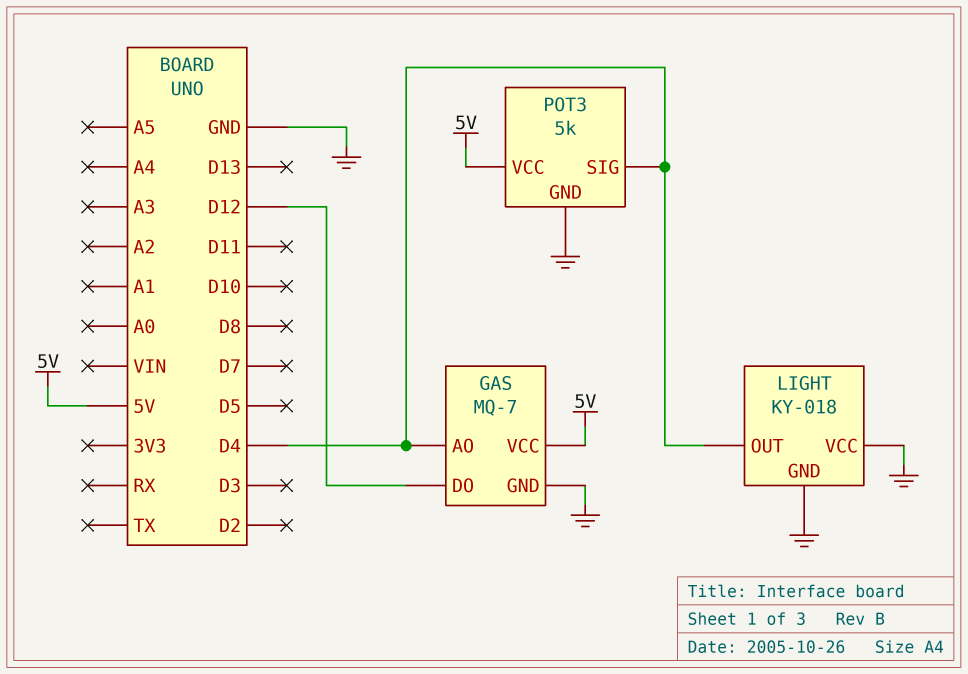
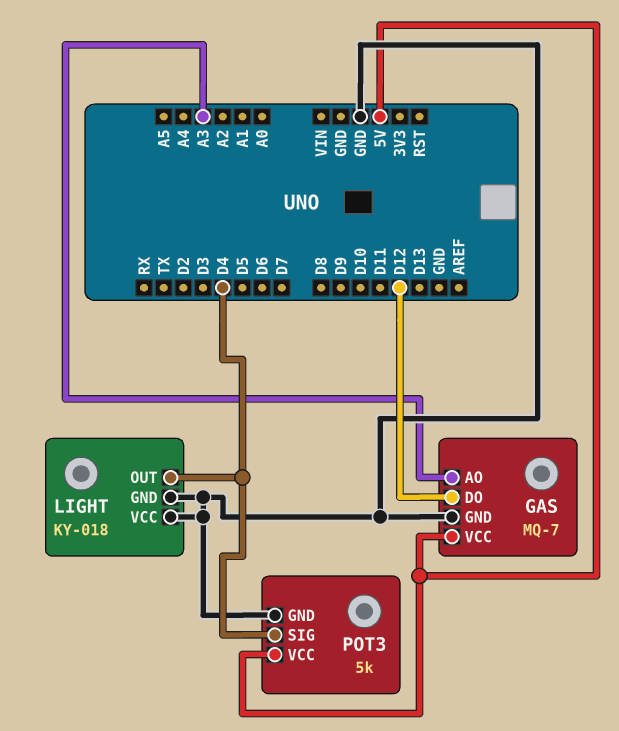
GAS pin AO: D4 -> A3

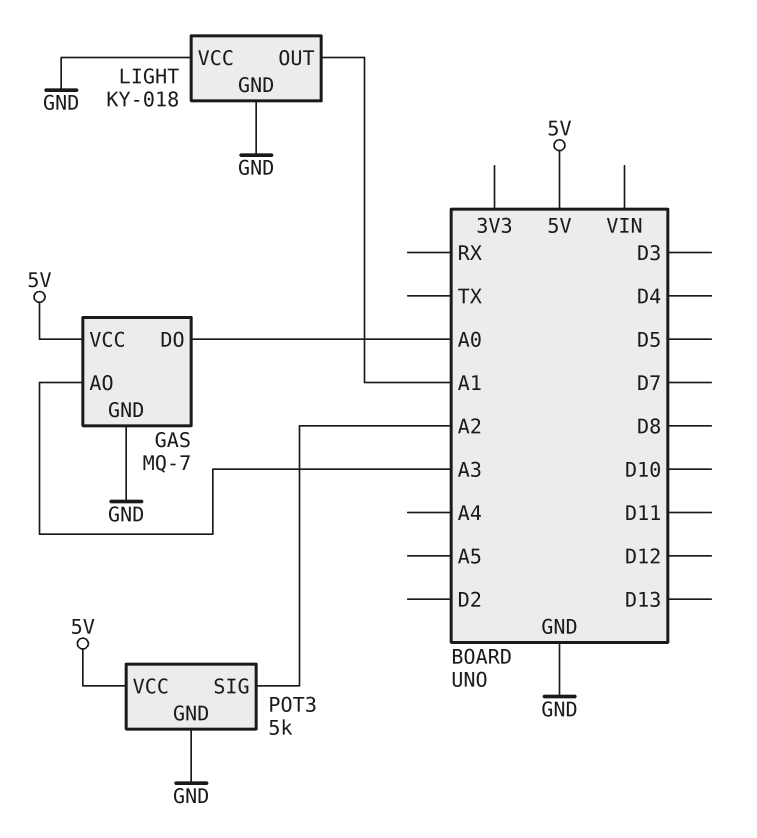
GAS pin DO: D12 -> A0
LIGHT pin OUT: D4 -> A1
POT3 pin SIG: D4 -> A2

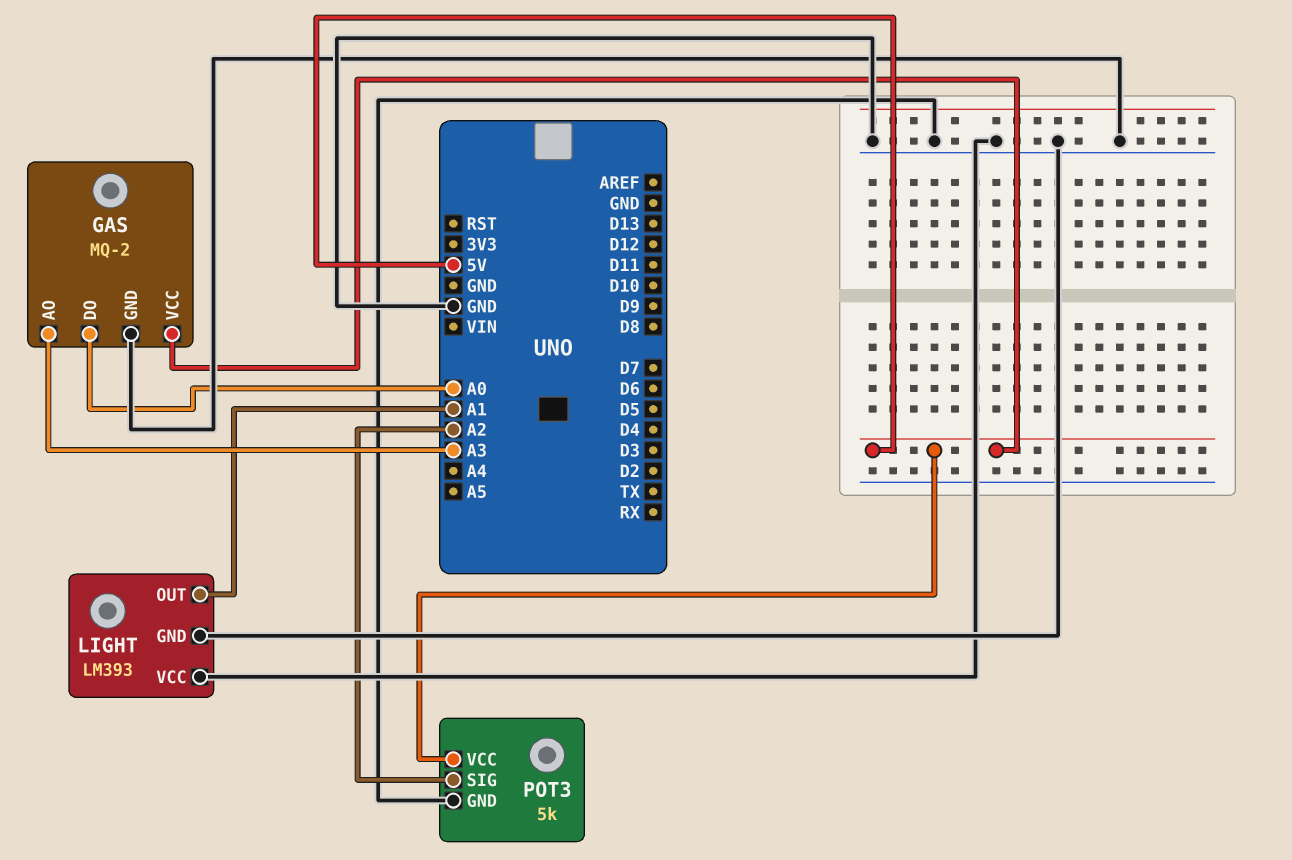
GAS: MQ-7 -> MQ-2
LIGHT: KY-018 -> LM393

